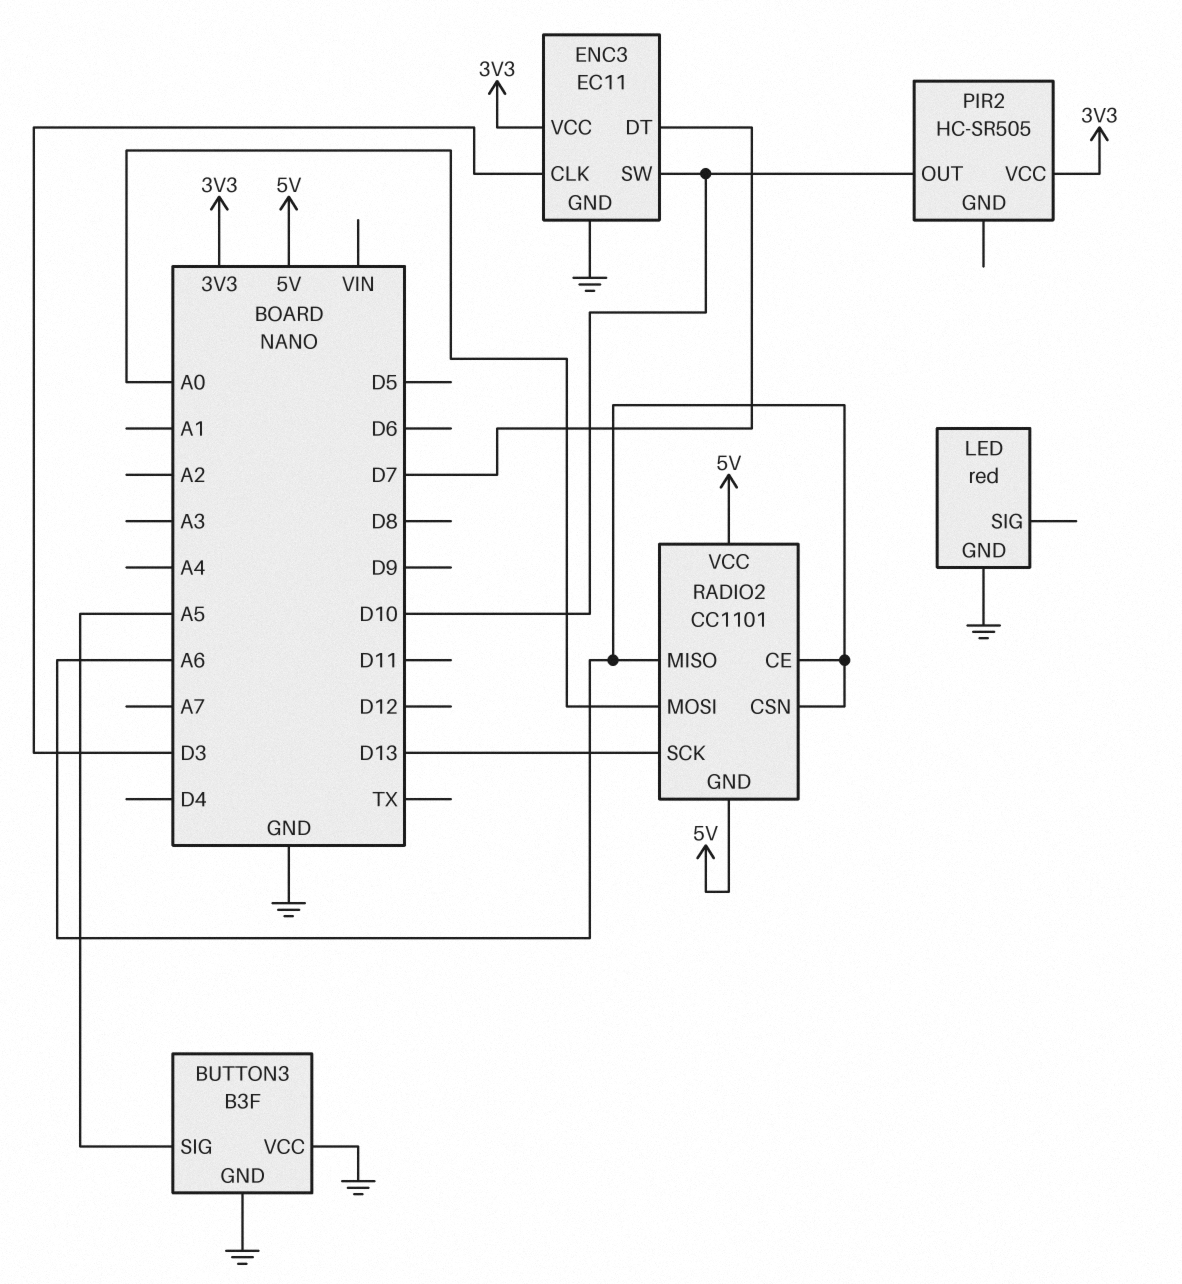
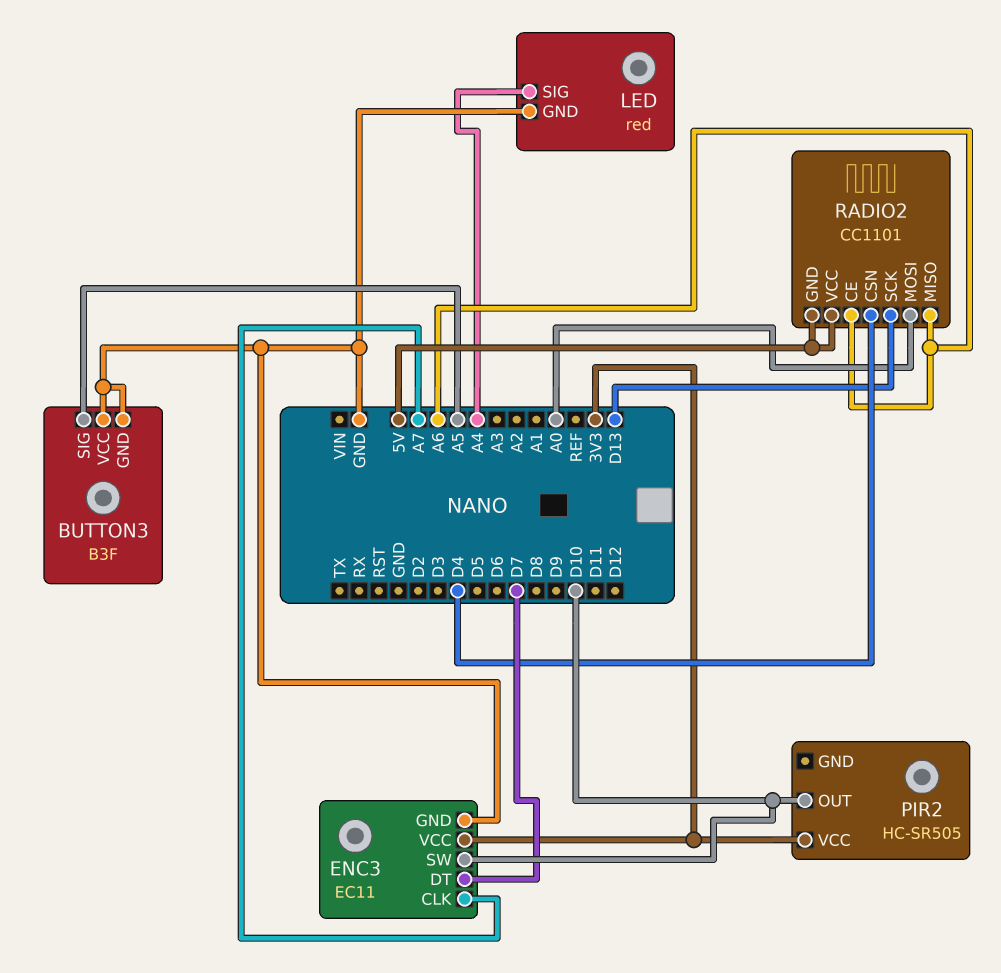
ENC3 pin CLK: D3 -> A7
LED pin SIG: none -> A4
RADIO2 pin CSN: A6 -> D4

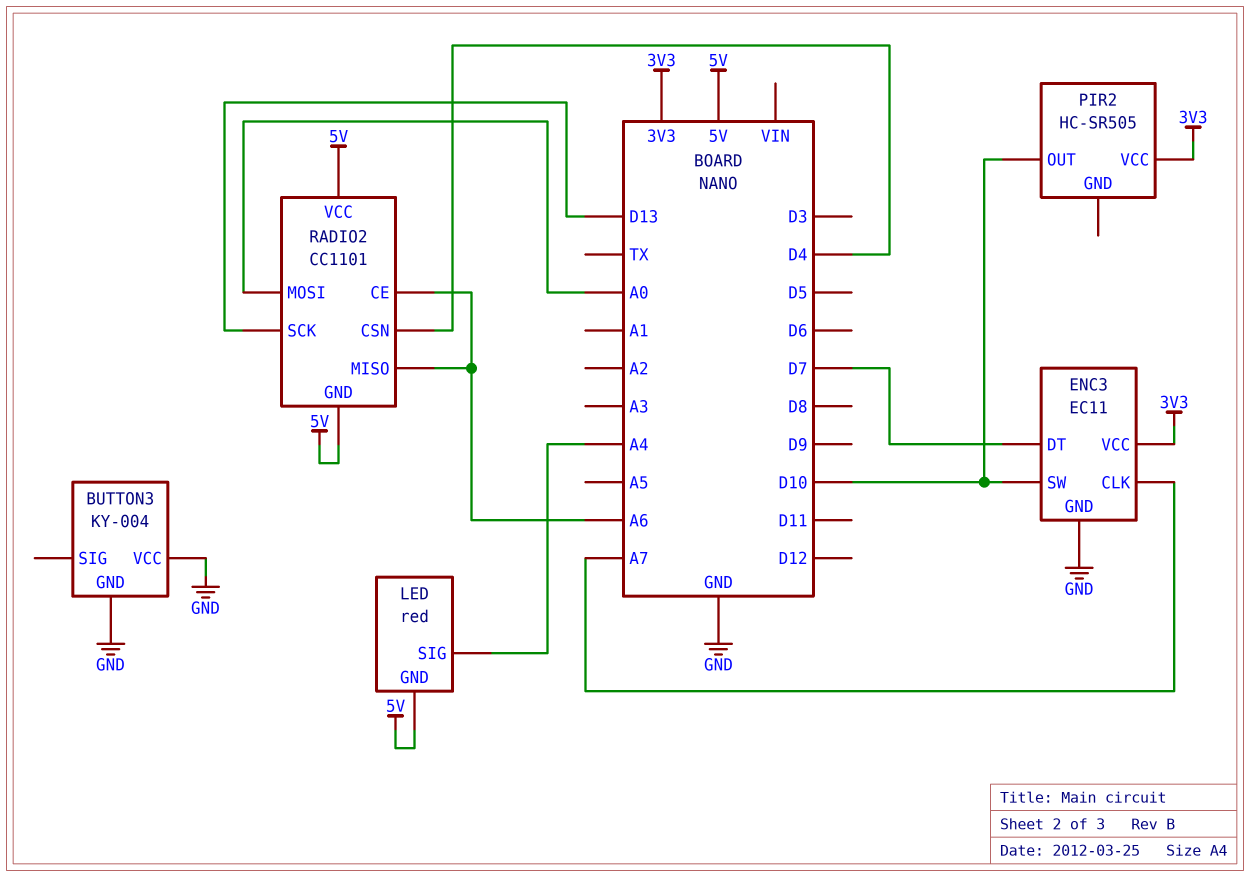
BUTTON3: B3F -> KY-004
BUTTON3 pin SIG: A5 -> none
LED pin GND: GND -> 5V

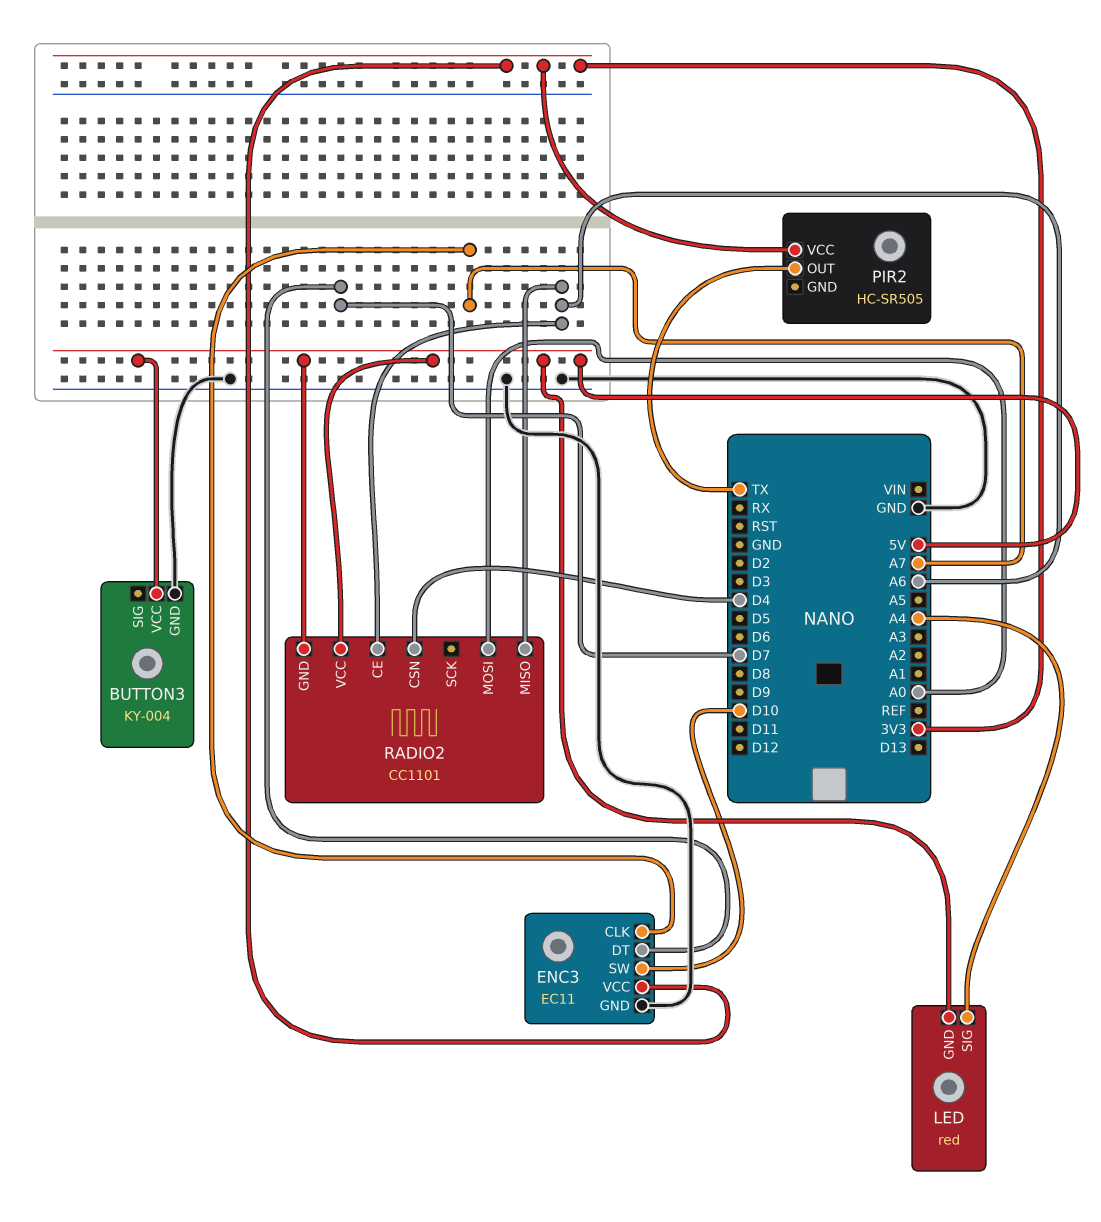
BUTTON3 pin VCC: GND -> 5V
PIR2 pin OUT: D10 -> TX
RADIO2 pin SCK: D13 -> none

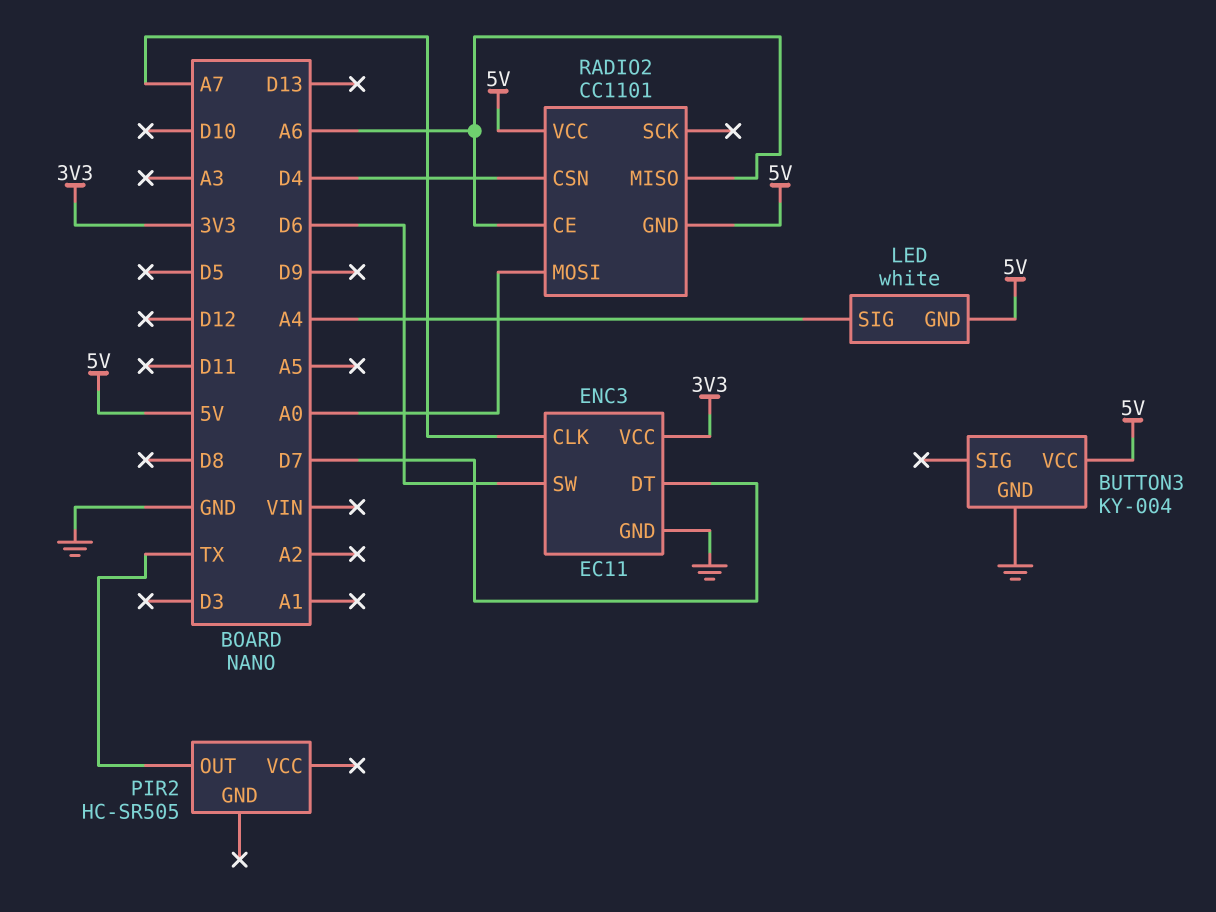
ENC3 pin SW: D10 -> D6
LED: red -> white
PIR2 pin VCC: 3V3 -> none

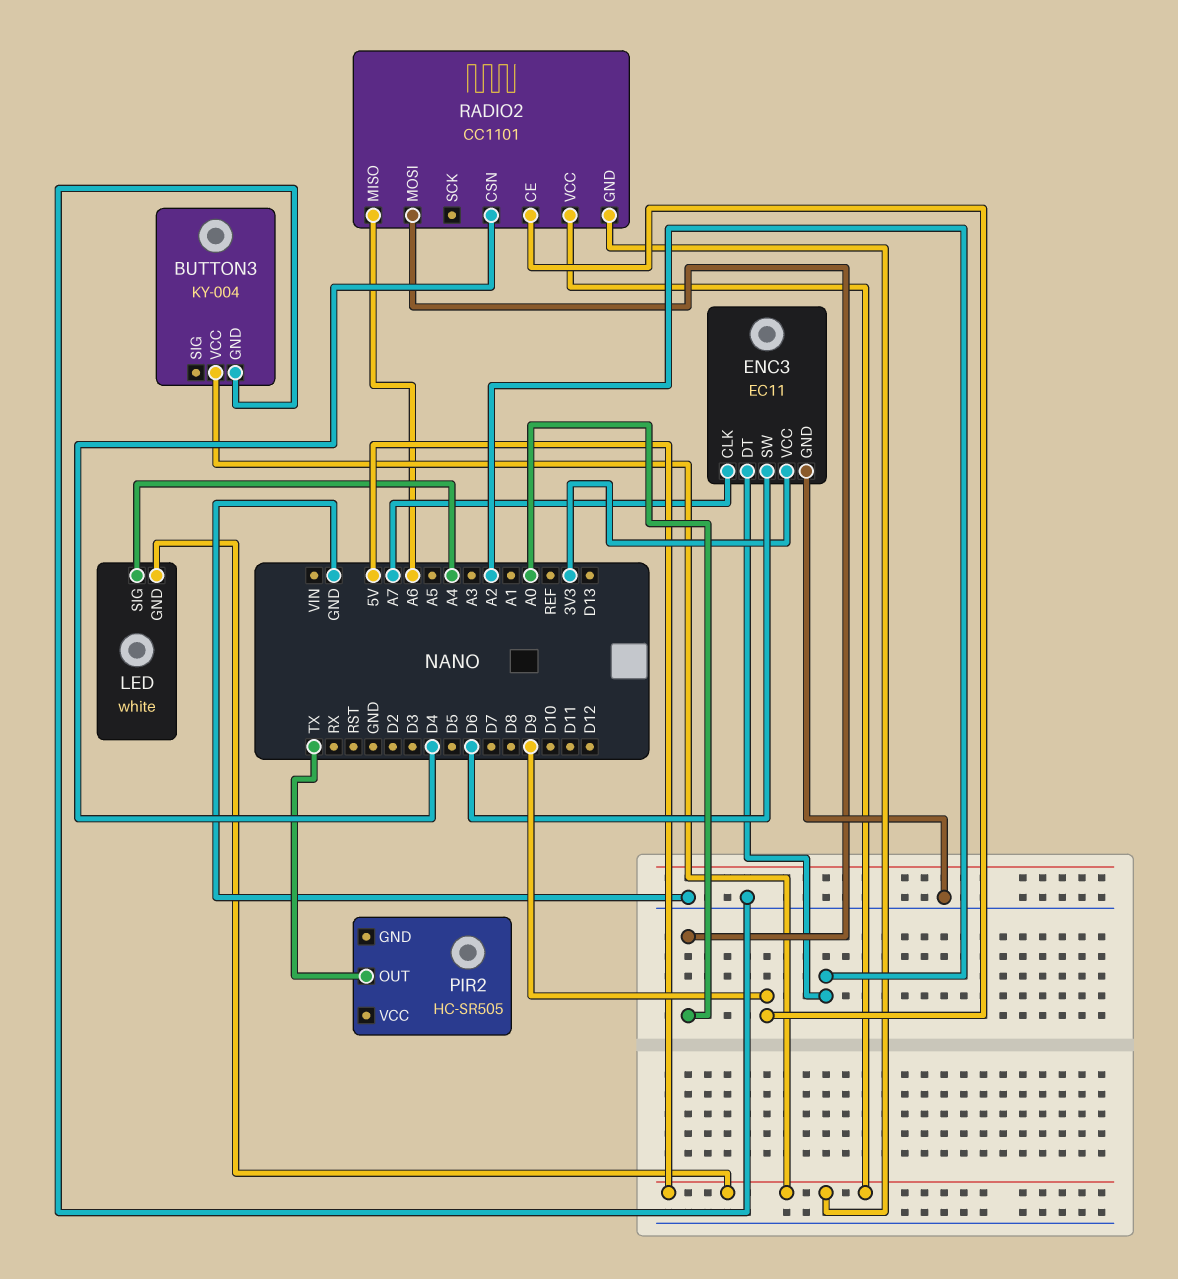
ENC3 pin DT: D7 -> A2
RADIO2 pin CE: A6 -> D9

